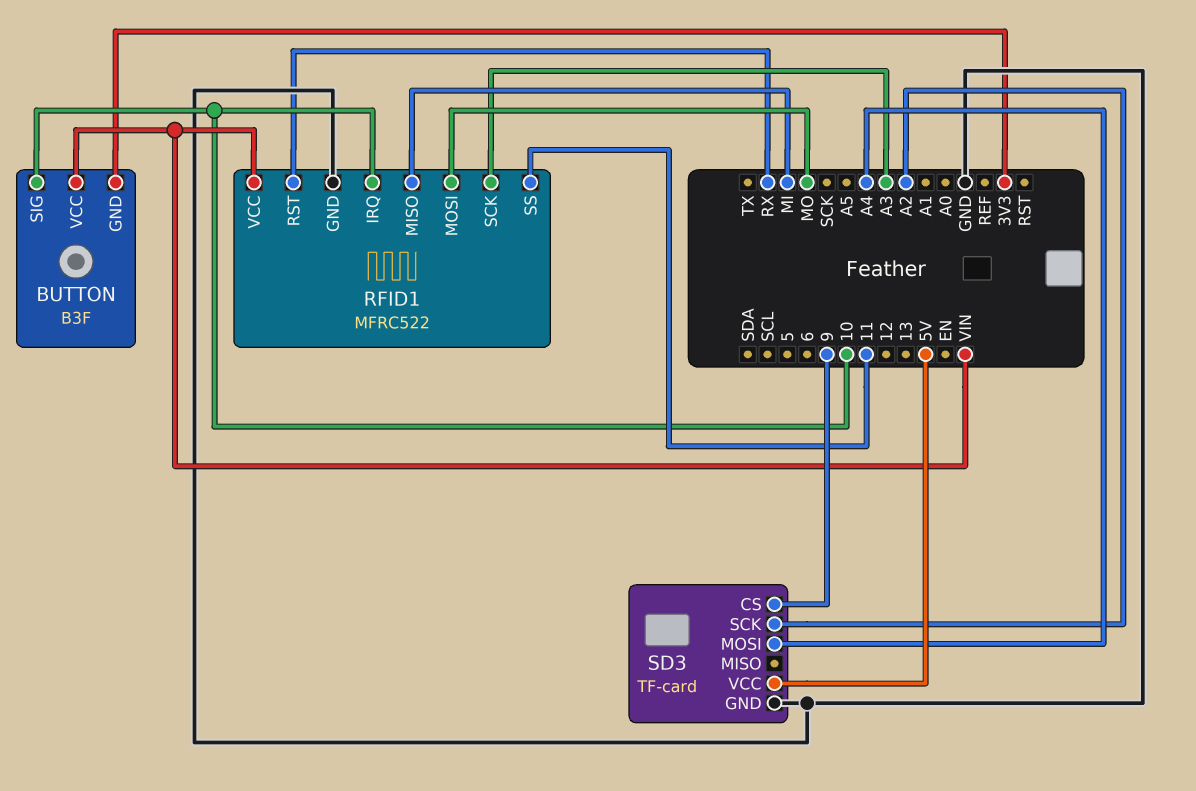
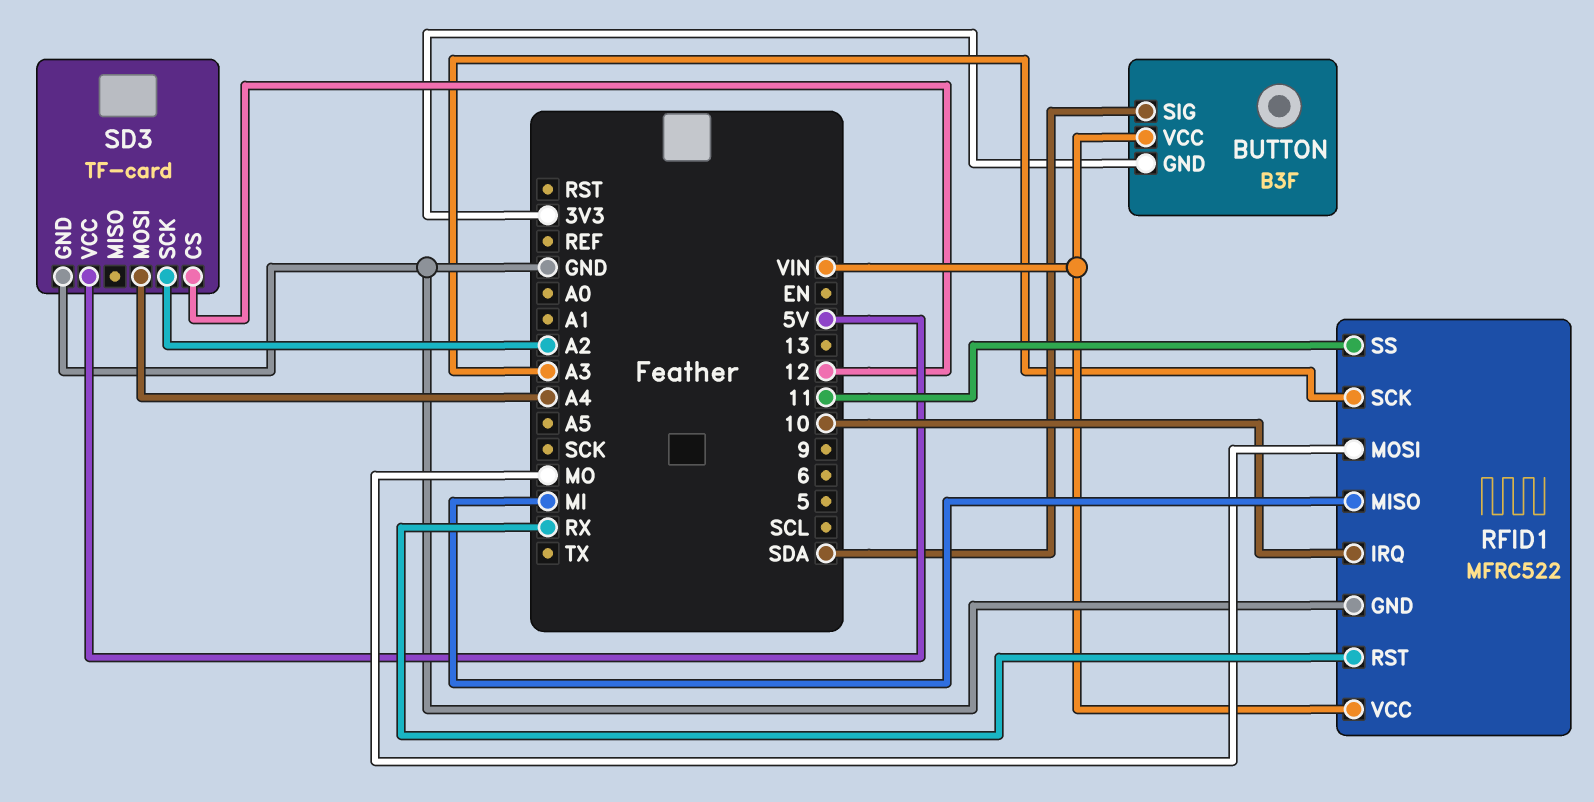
BUTTON pin SIG: 10 -> SDA
SD3 pin CS: 9 -> 12

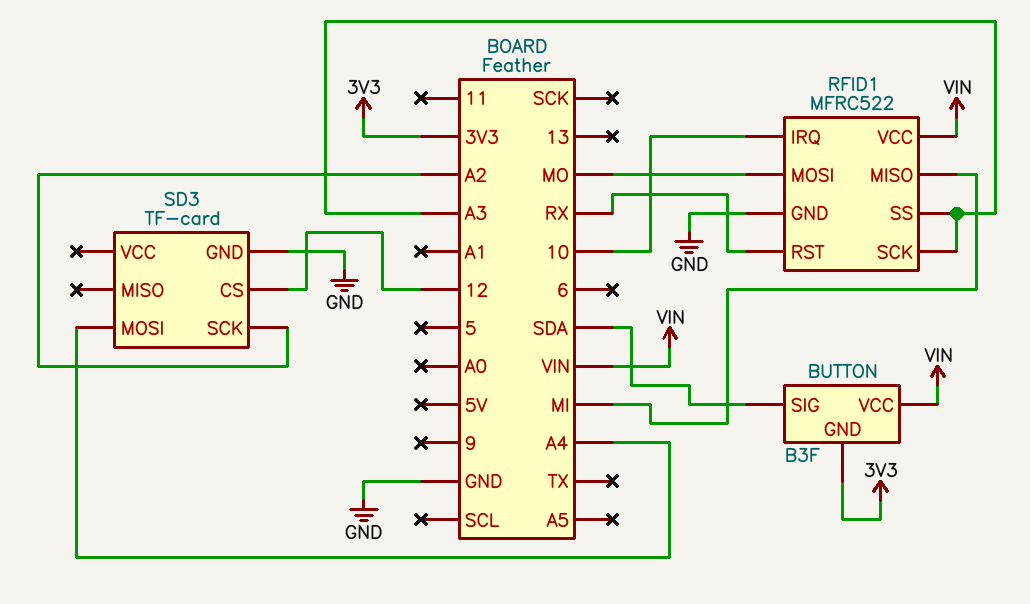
RFID1 pin SS: 11 -> A3
SD3 pin VCC: 5V -> none

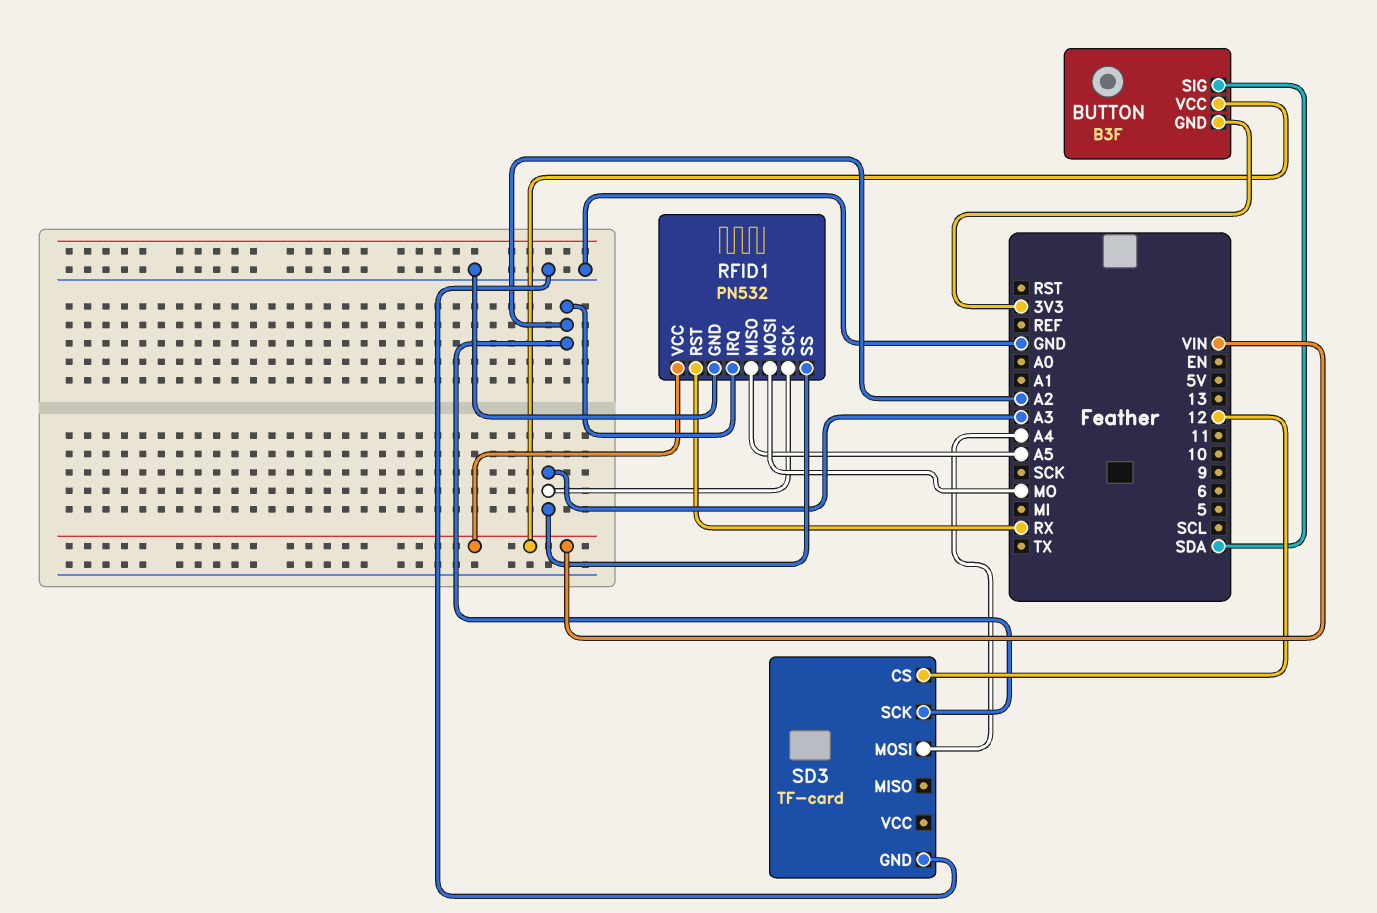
RFID1: MFRC522 -> PN532
RFID1 pin IRQ: 10 -> A2
RFID1 pin MISO: MI -> A5

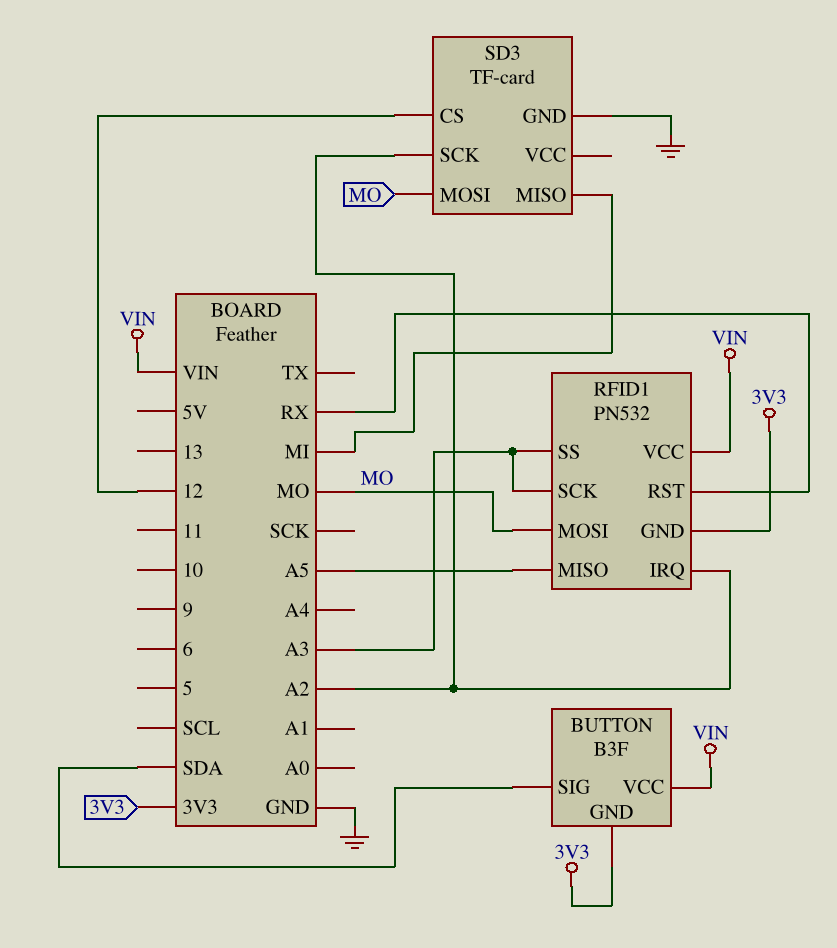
RFID1 pin GND: GND -> 3V3
SD3 pin MISO: none -> MI
SD3 pin MOSI: A4 -> MO

